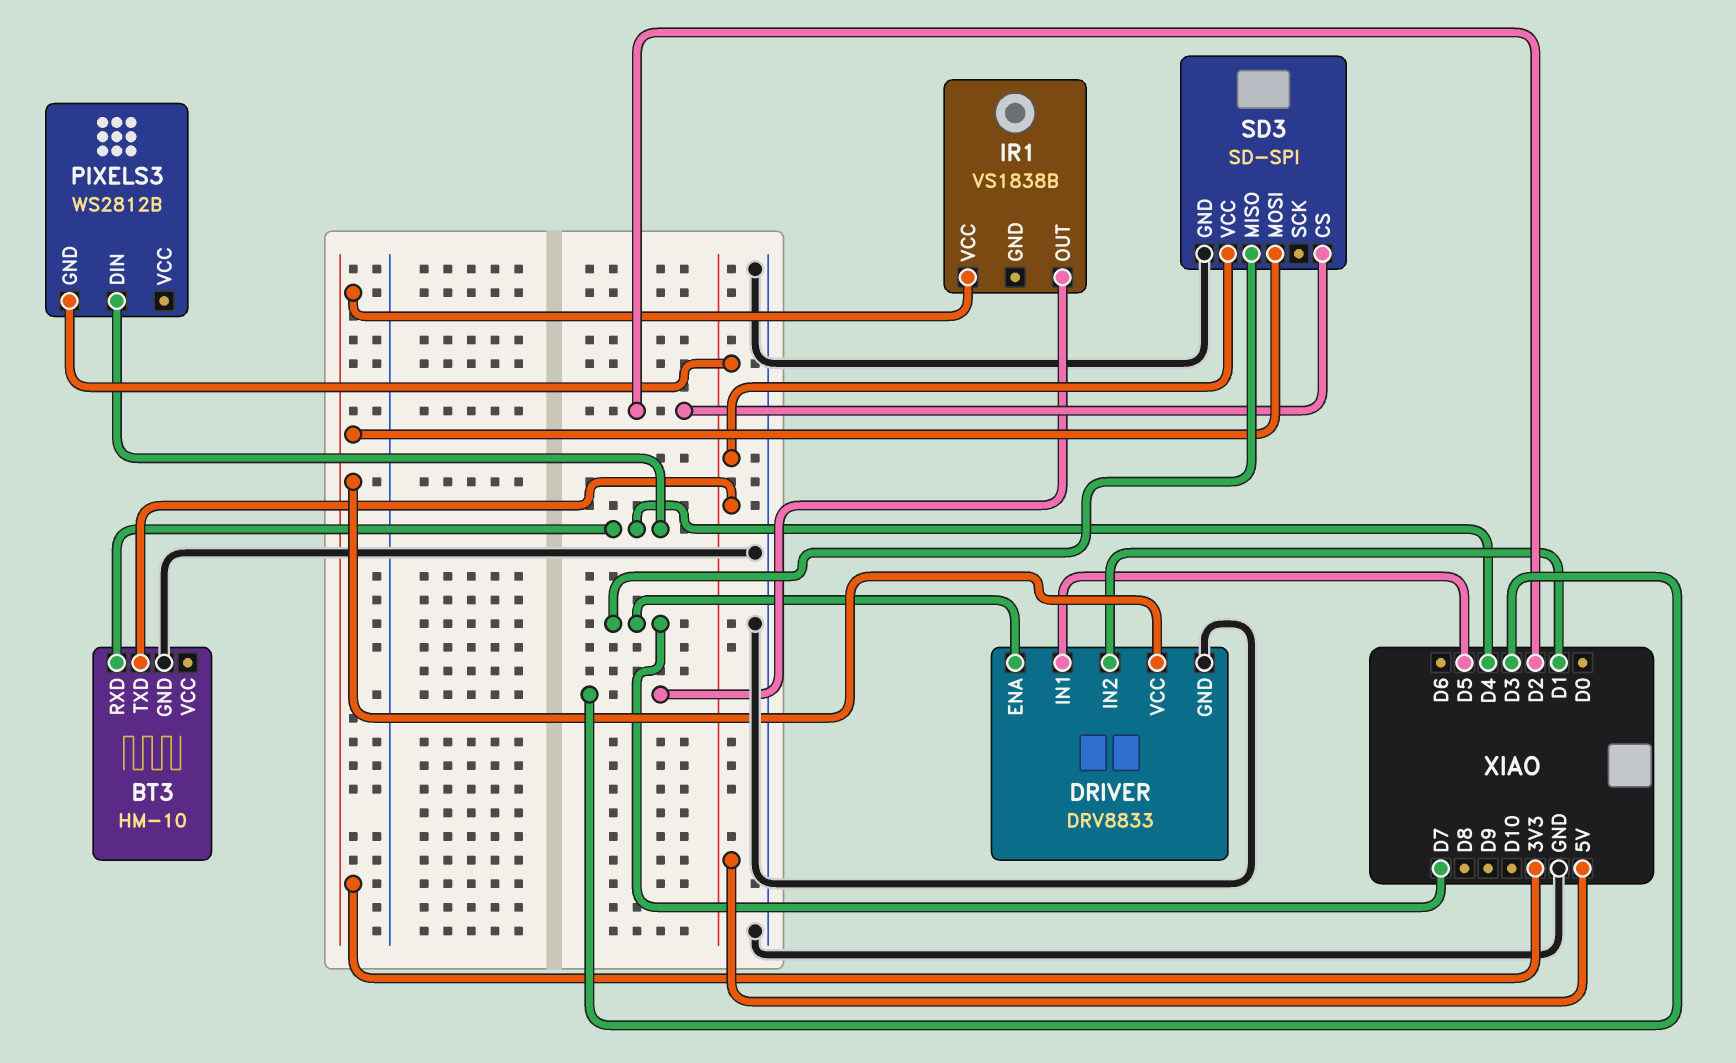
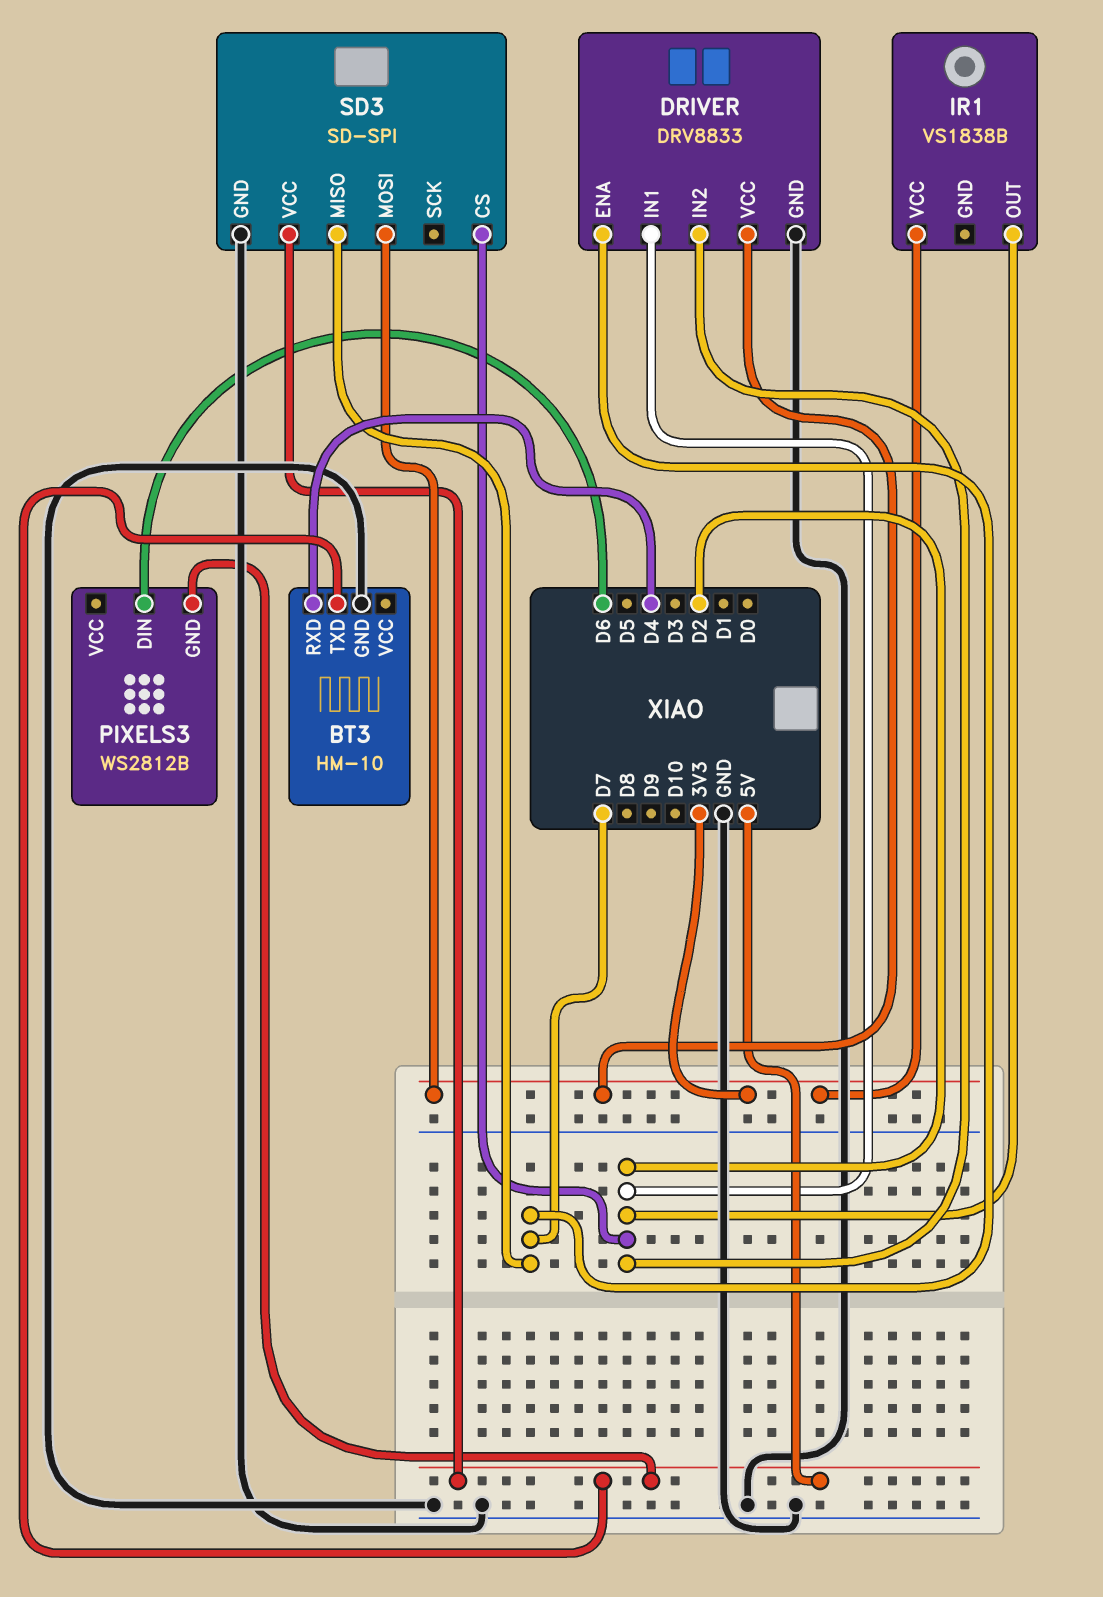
DRIVER pin IN1: D5 -> D2
DRIVER pin IN2: D1 -> D2
IR1 pin OUT: D3 -> D2
PIXELS3 pin DIN: D4 -> D6

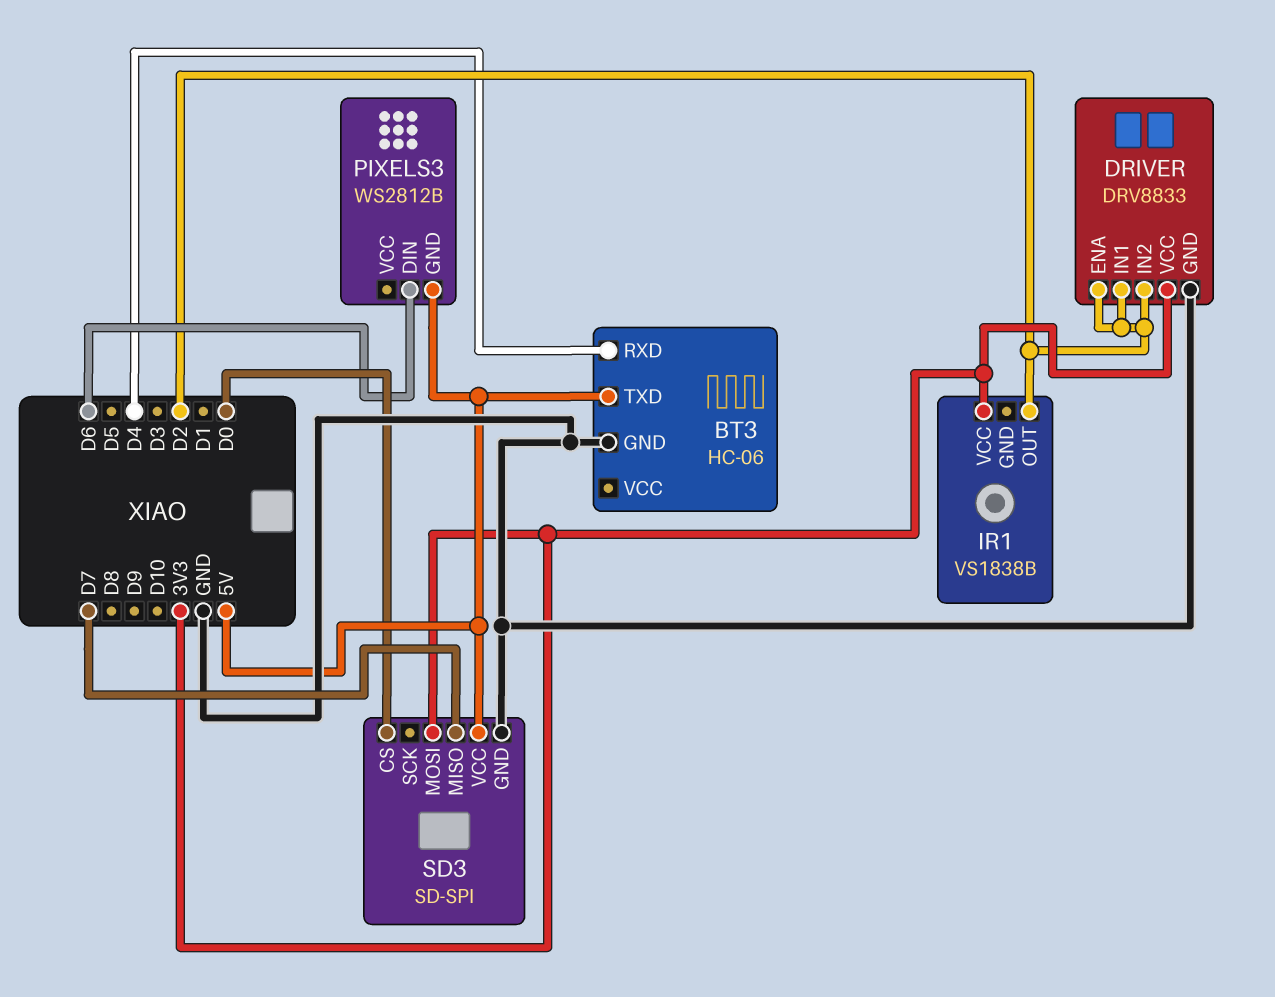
BT3: HM-10 -> HC-06
DRIVER pin ENA: D7 -> D2
SD3 pin CS: D2 -> D0

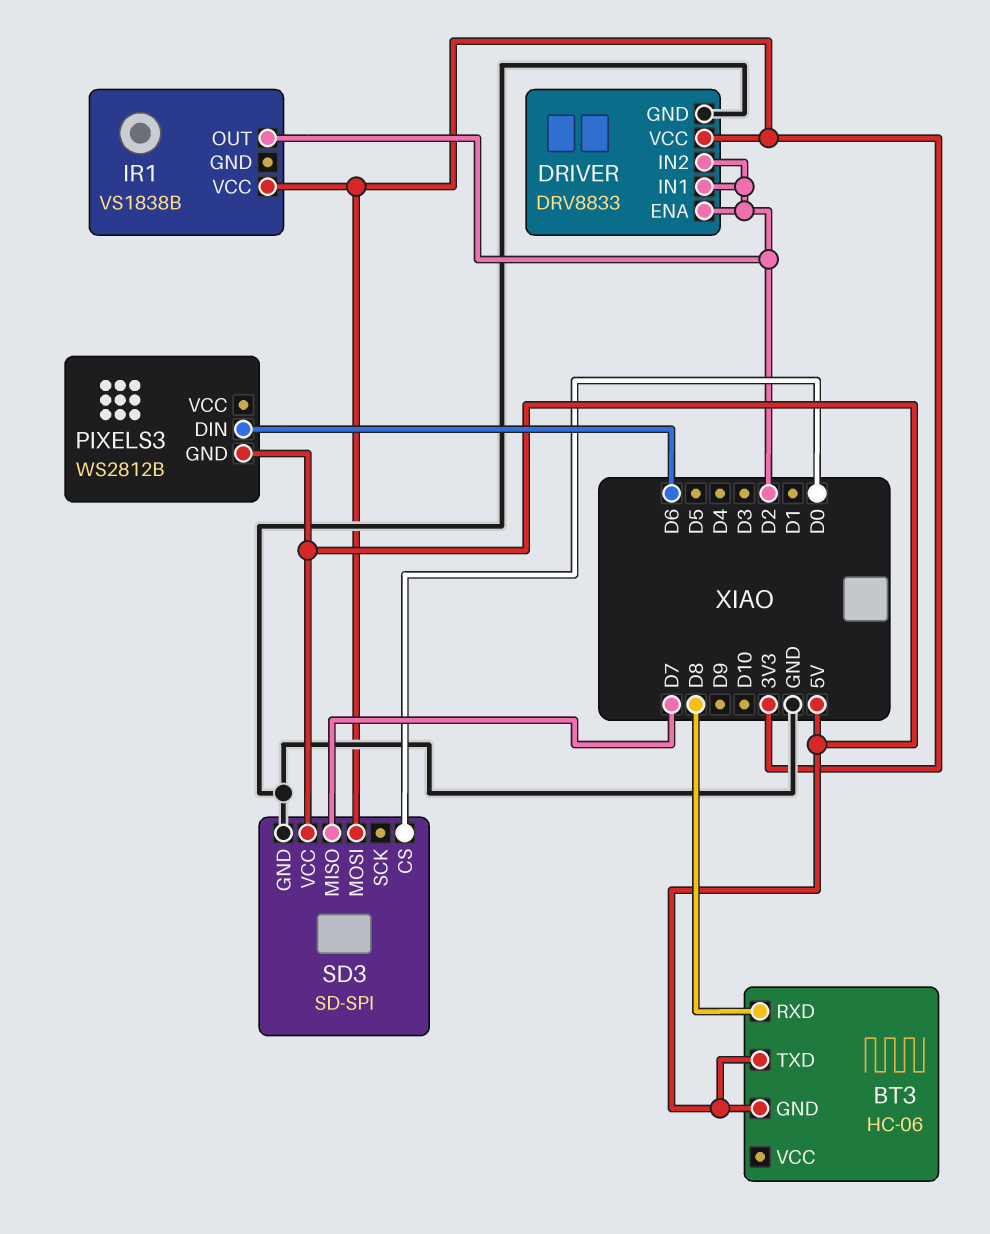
BT3 pin GND: GND -> 5V
BT3 pin RXD: D4 -> D8

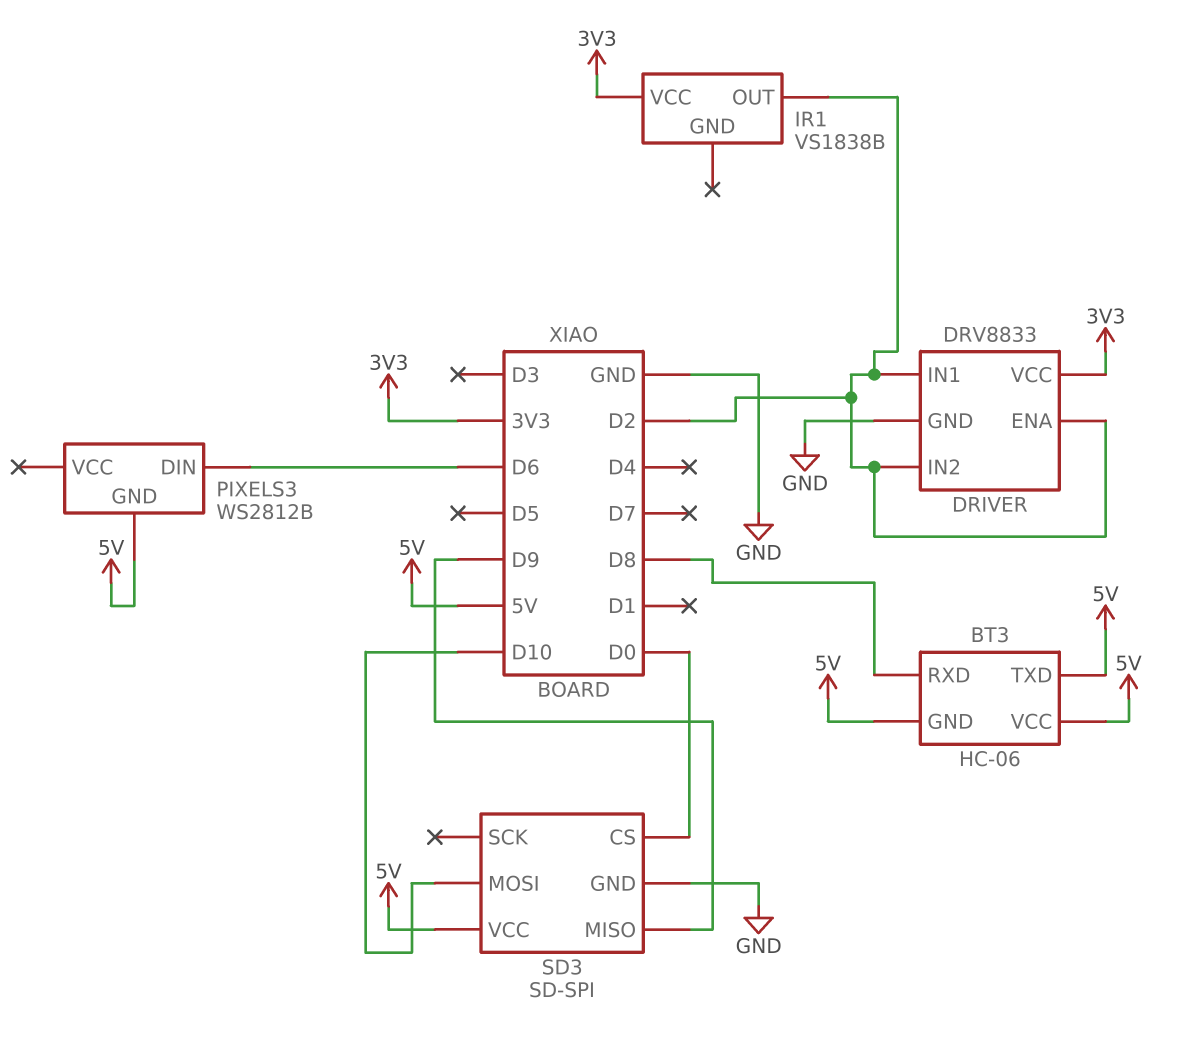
BT3 pin VCC: none -> 5V
SD3 pin MISO: D7 -> D9
SD3 pin MOSI: 3V3 -> D10

